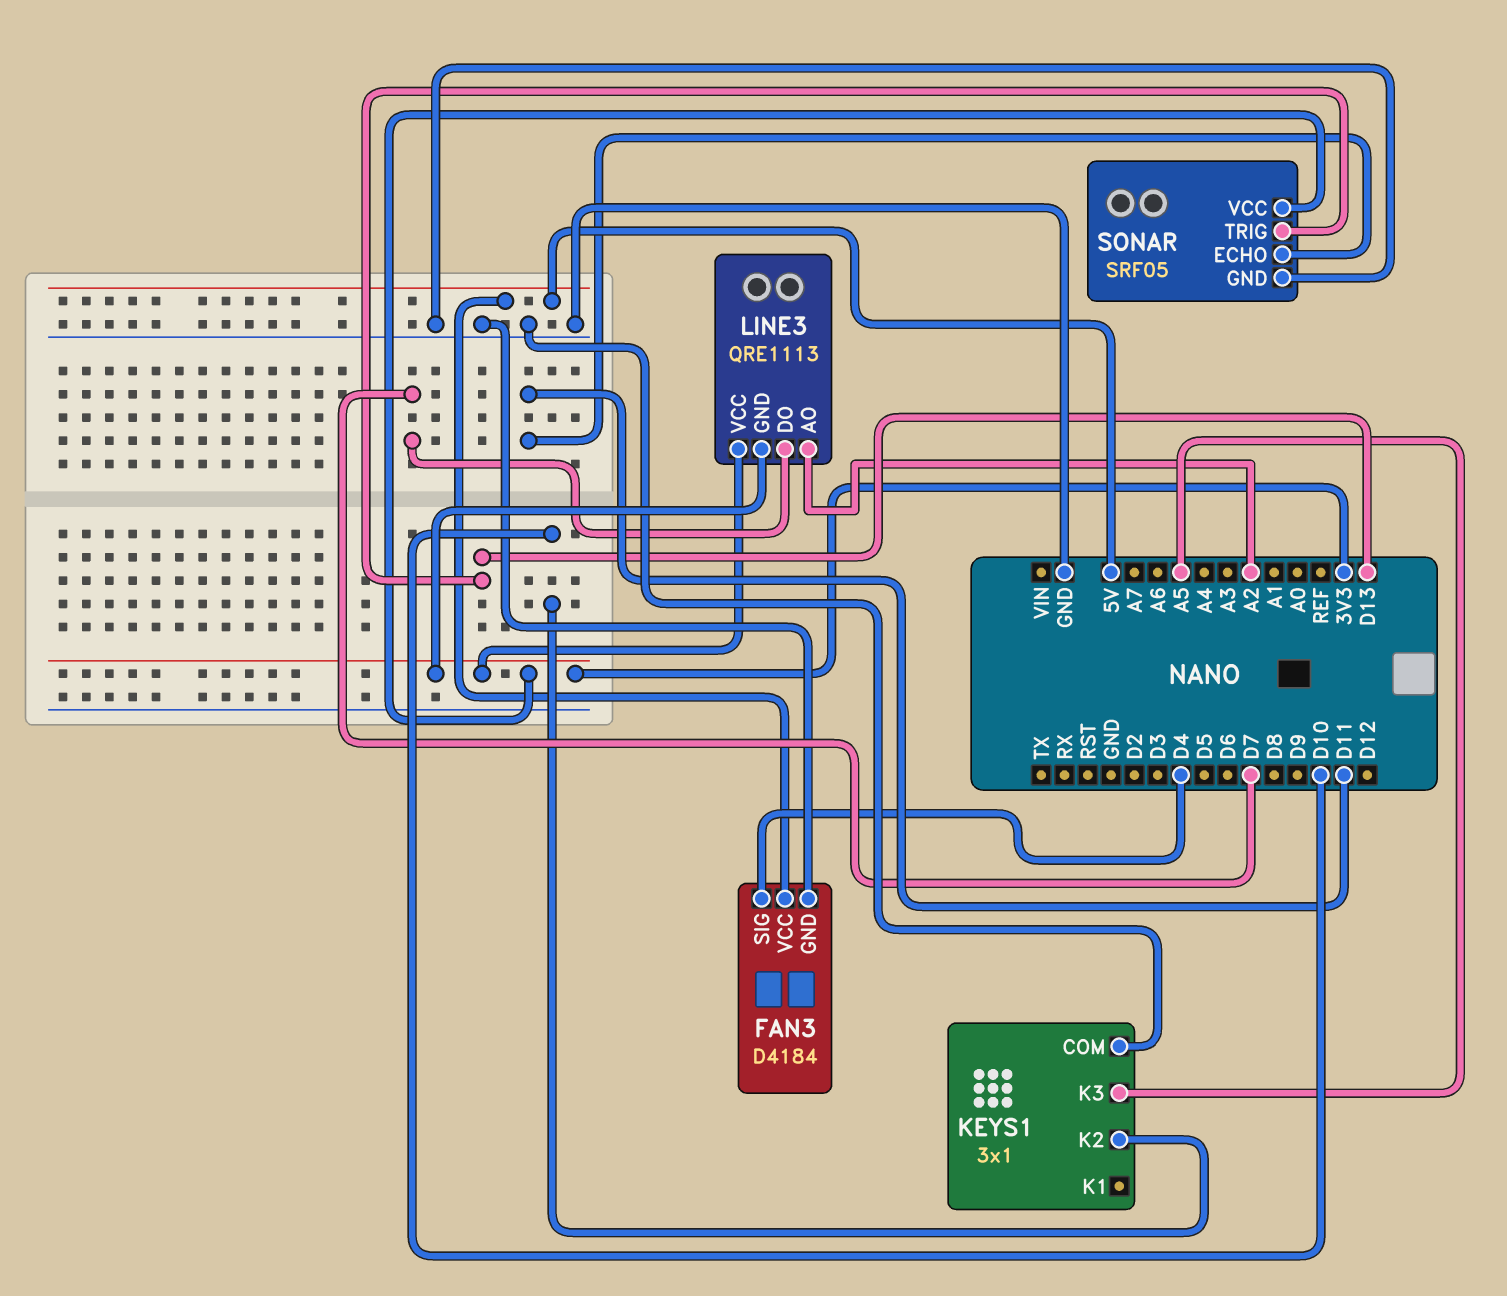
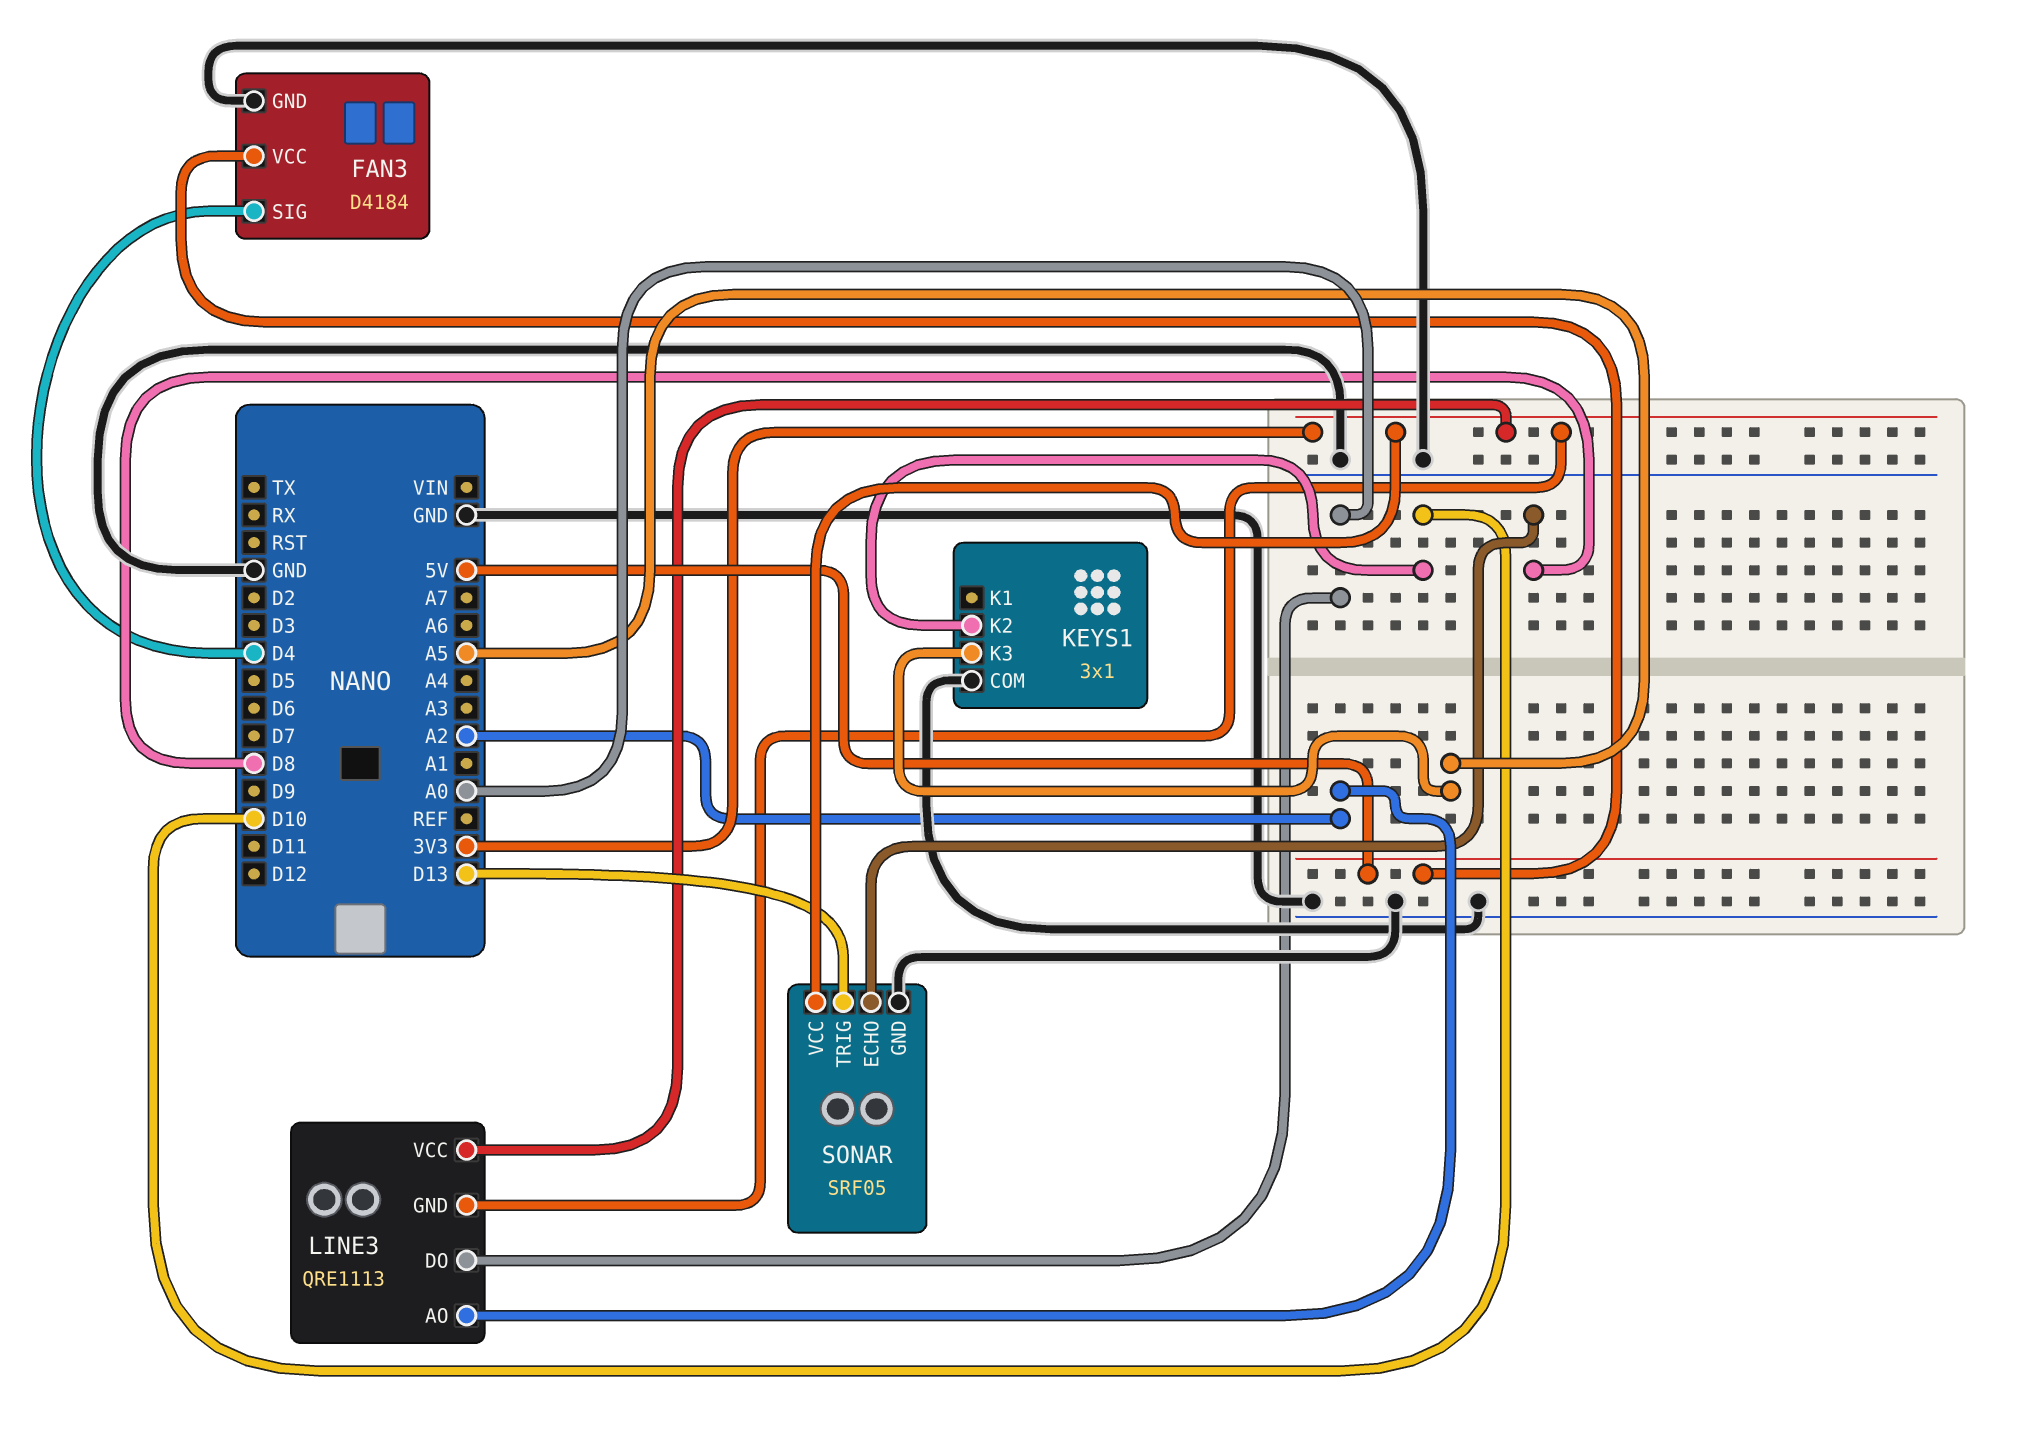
LINE3 pin DO: D7 -> A0
SONAR pin ECHO: D11 -> D8

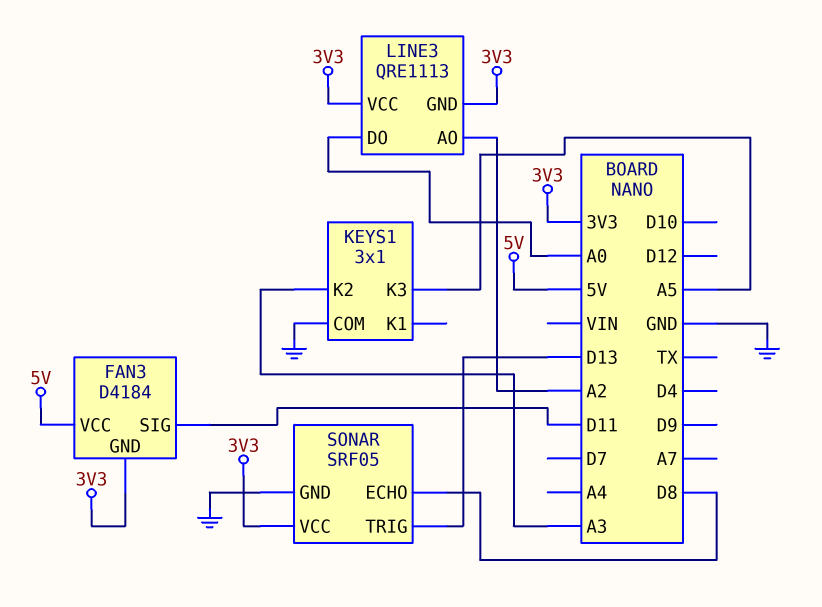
FAN3 pin GND: GND -> 3V3
FAN3 pin SIG: D4 -> D11
KEYS1 pin K2: D10 -> A3

